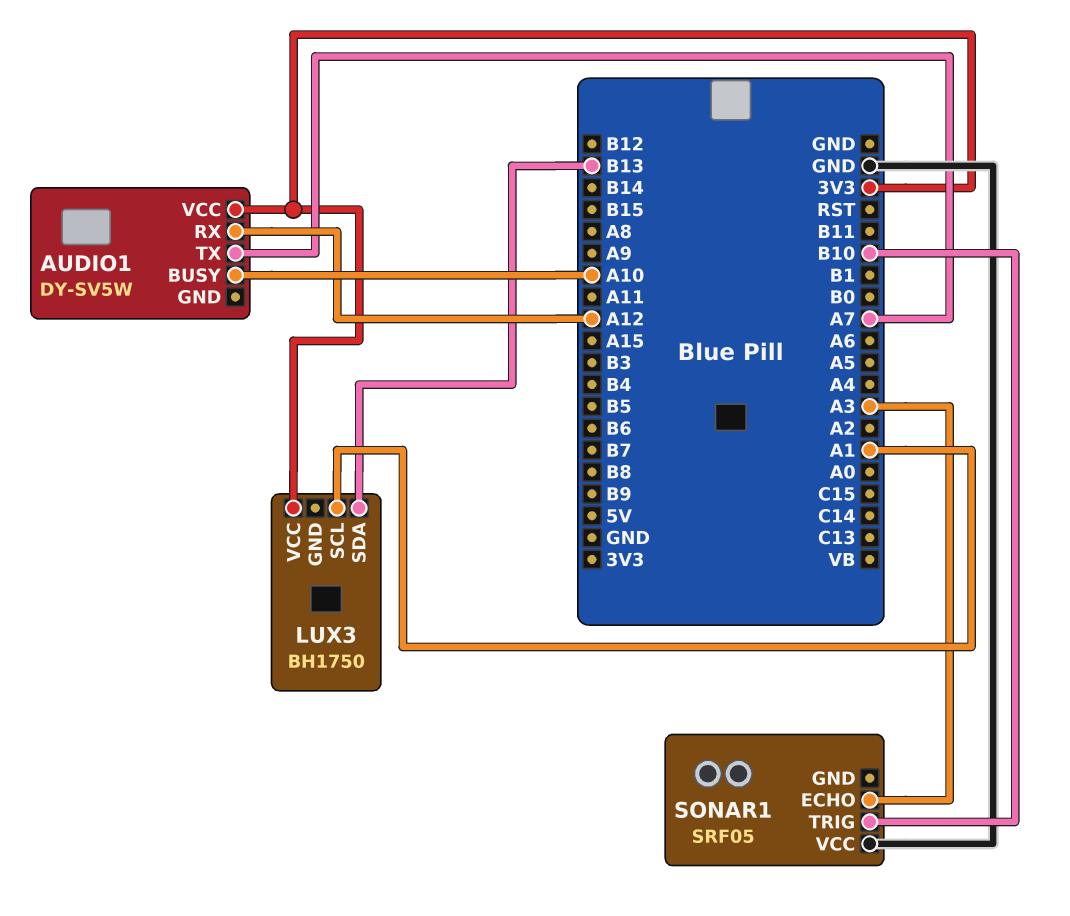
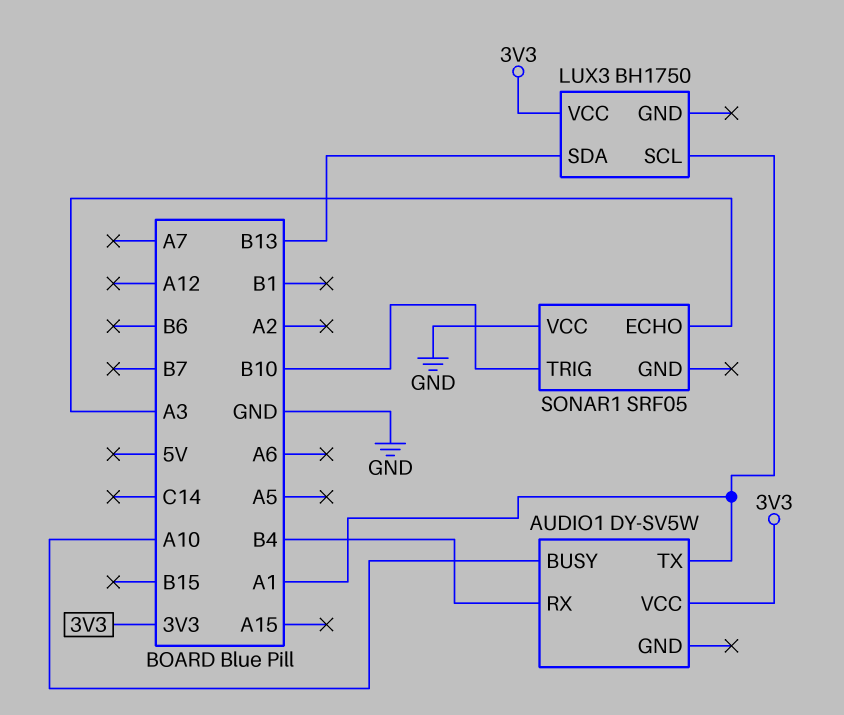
AUDIO1 pin RX: A12 -> B4
AUDIO1 pin TX: A7 -> A1

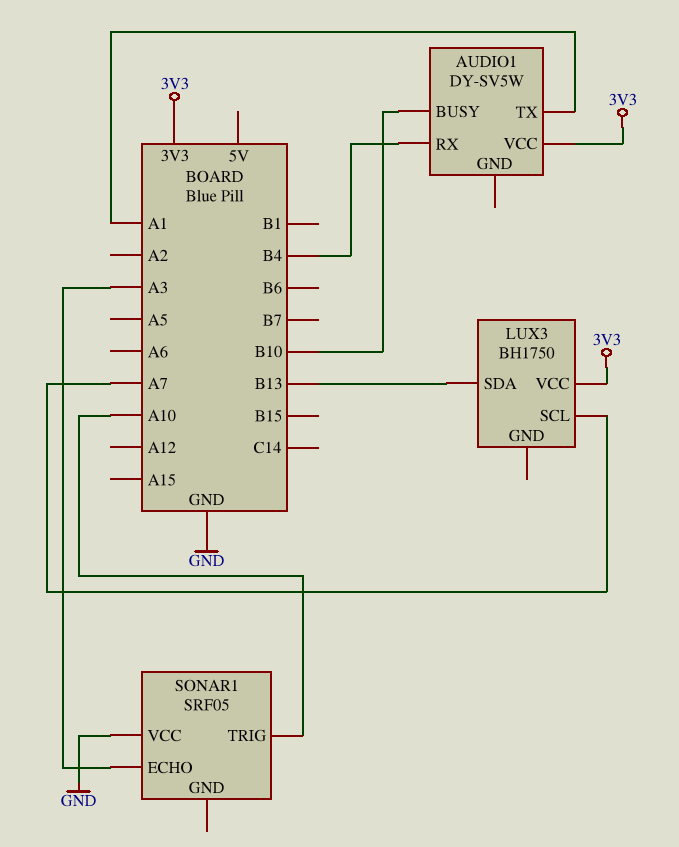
AUDIO1 pin BUSY: A10 -> B10
LUX3 pin SCL: A1 -> A7
SONAR1 pin TRIG: B10 -> A10

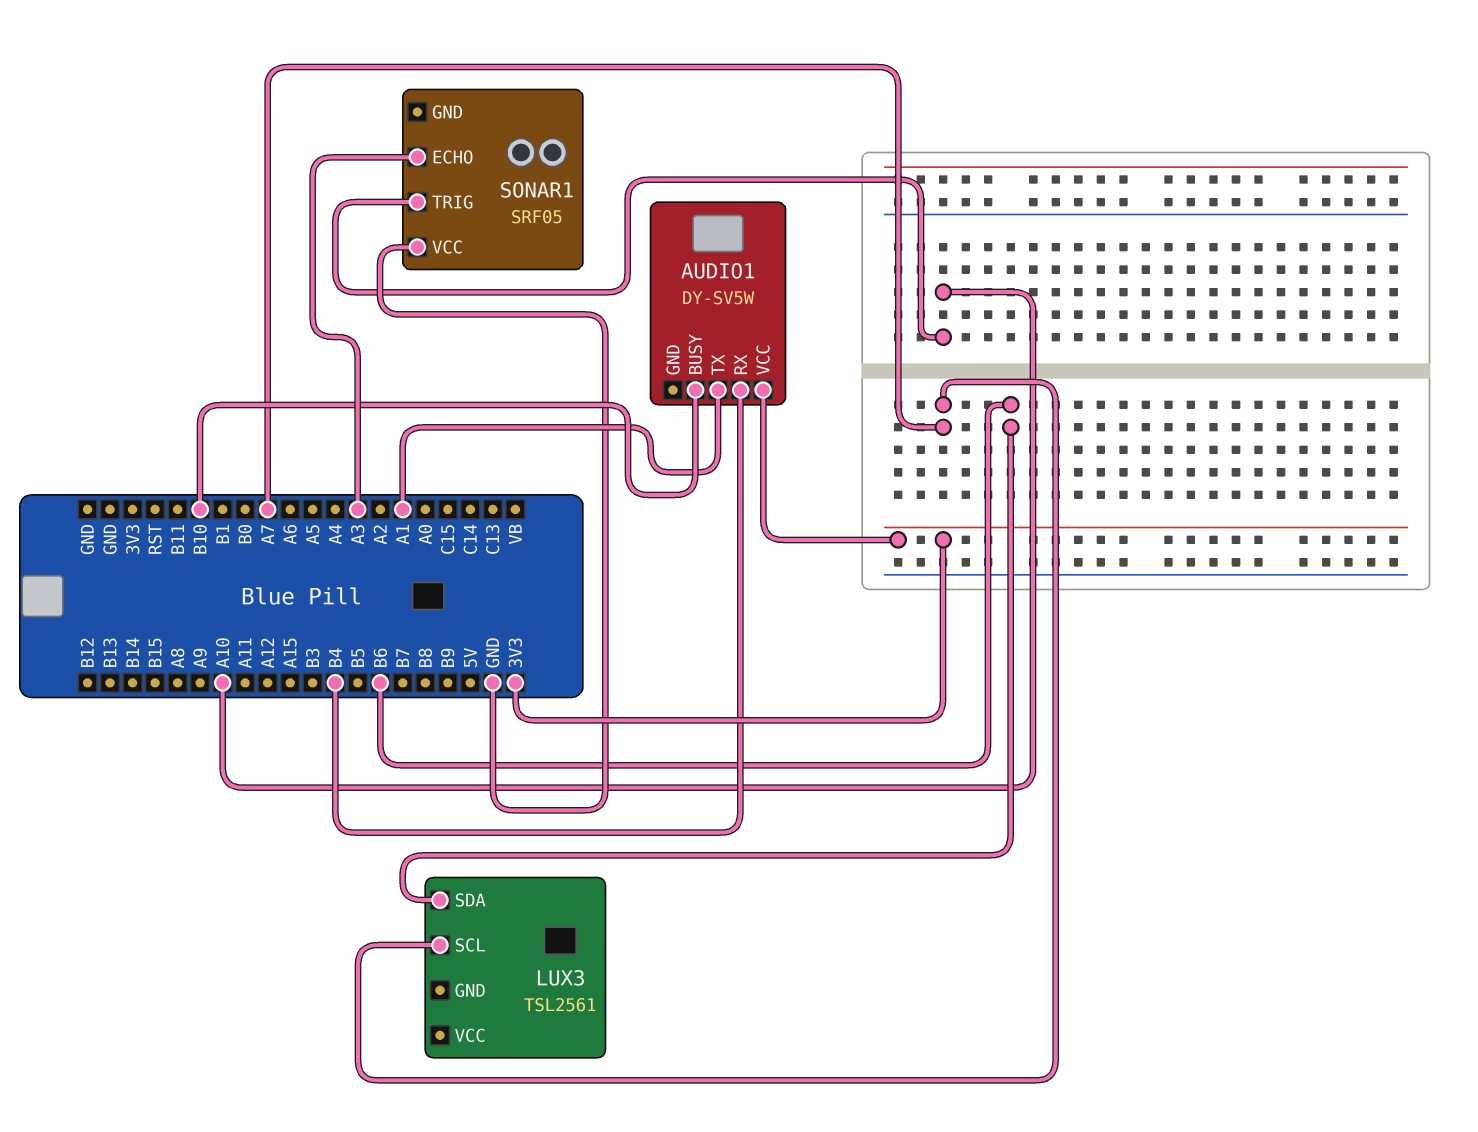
LUX3: BH1750 -> TSL2561
LUX3 pin SDA: B13 -> B6
LUX3 pin VCC: 3V3 -> none

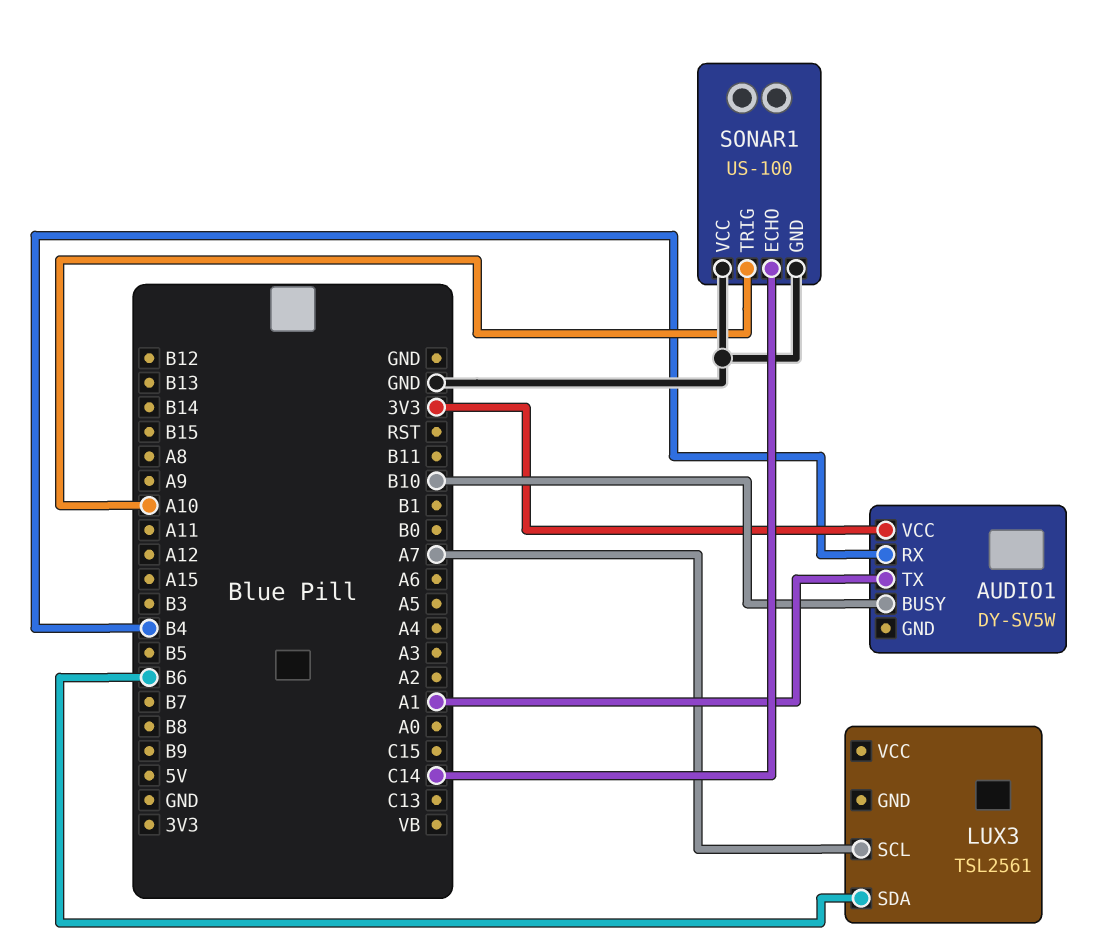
SONAR1: SRF05 -> US-100
SONAR1 pin ECHO: A3 -> C14
SONAR1 pin GND: none -> GND

